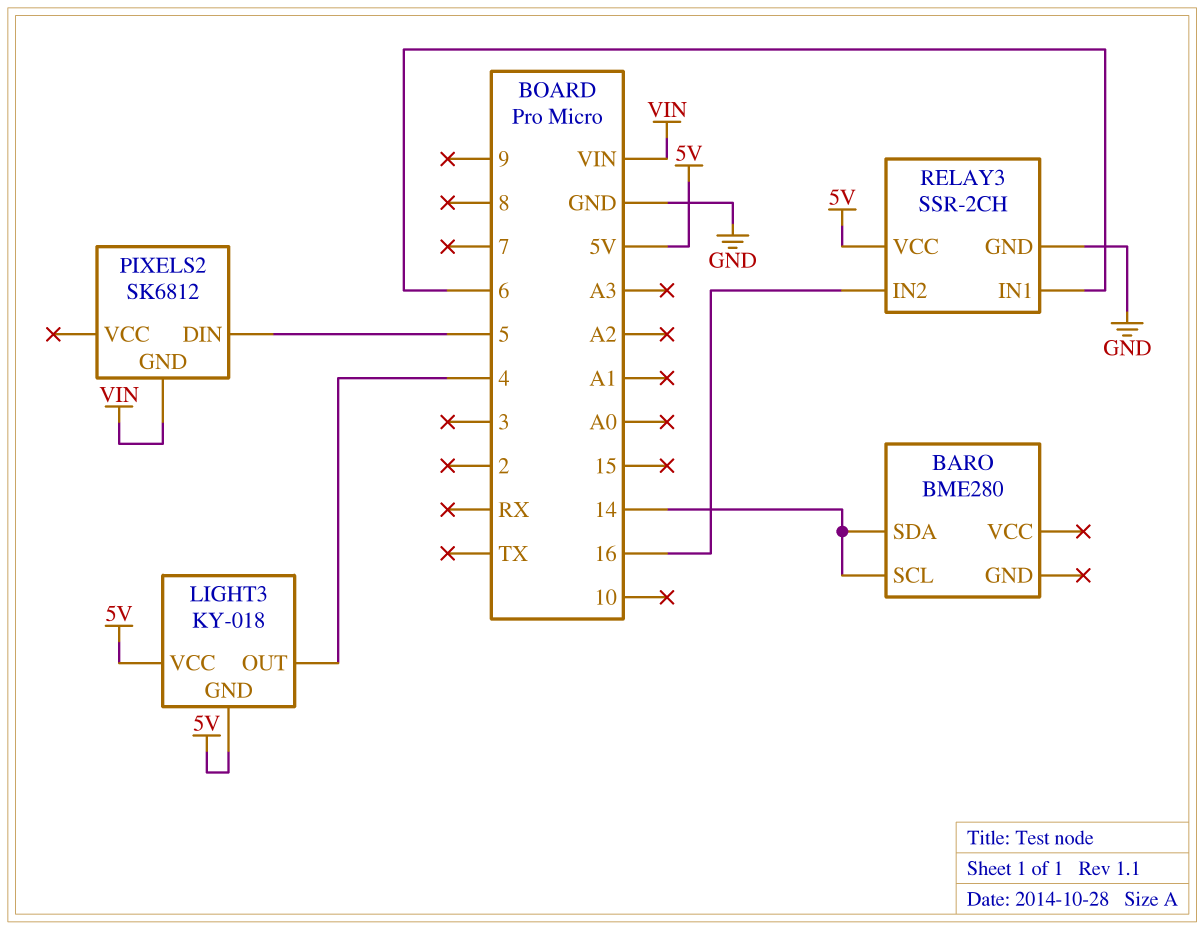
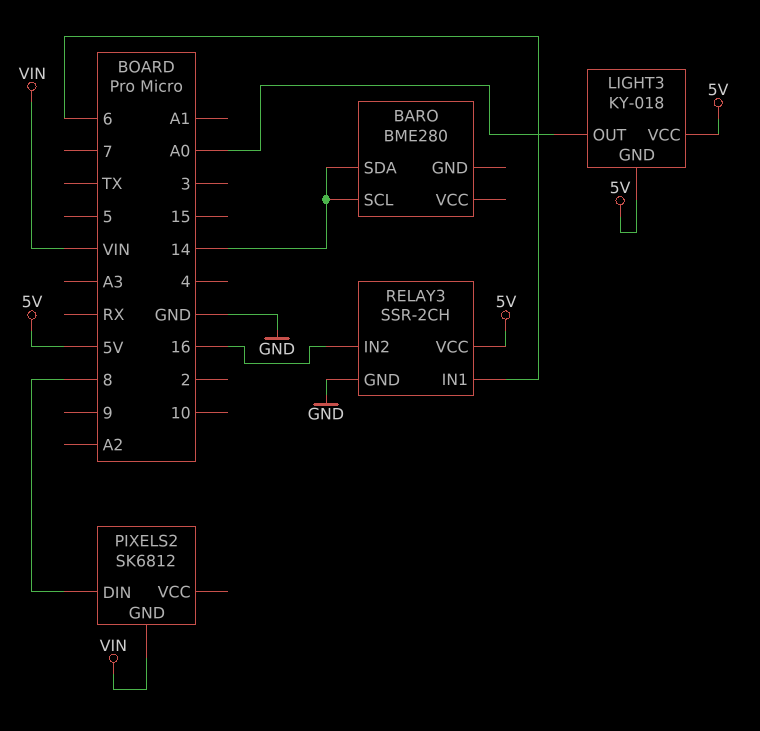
LIGHT3 pin OUT: 4 -> A0
PIXELS2 pin DIN: 5 -> 8

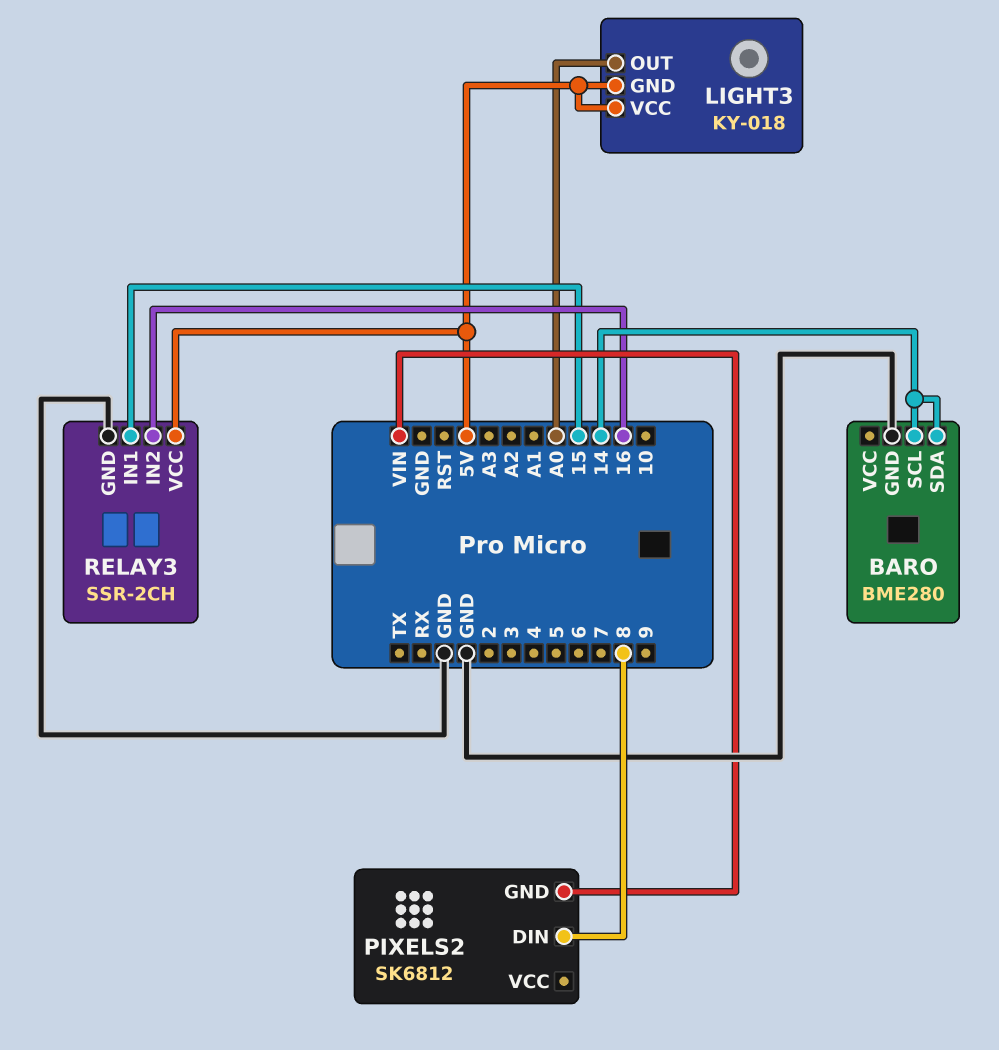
BARO pin GND: none -> GND
RELAY3 pin IN1: 6 -> 15

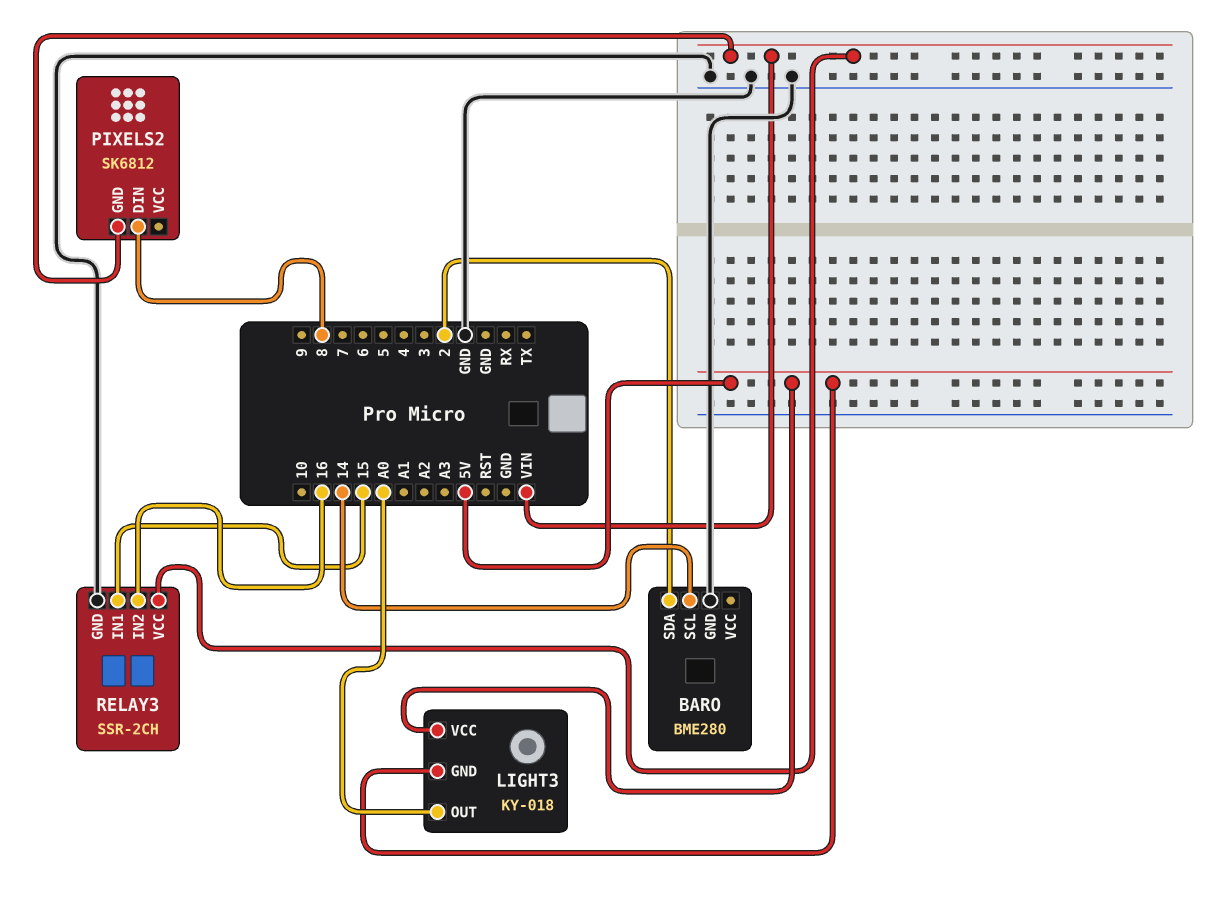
BARO pin SDA: 14 -> 2
RELAY3 pin VCC: 5V -> VIN

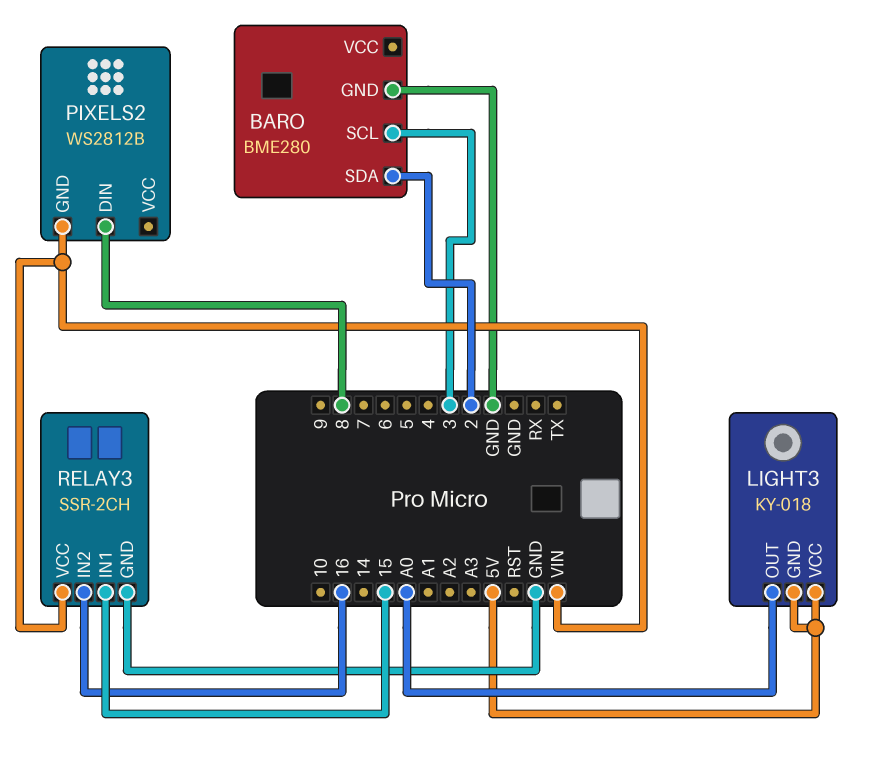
BARO pin SCL: 14 -> 3
PIXELS2: SK6812 -> WS2812B

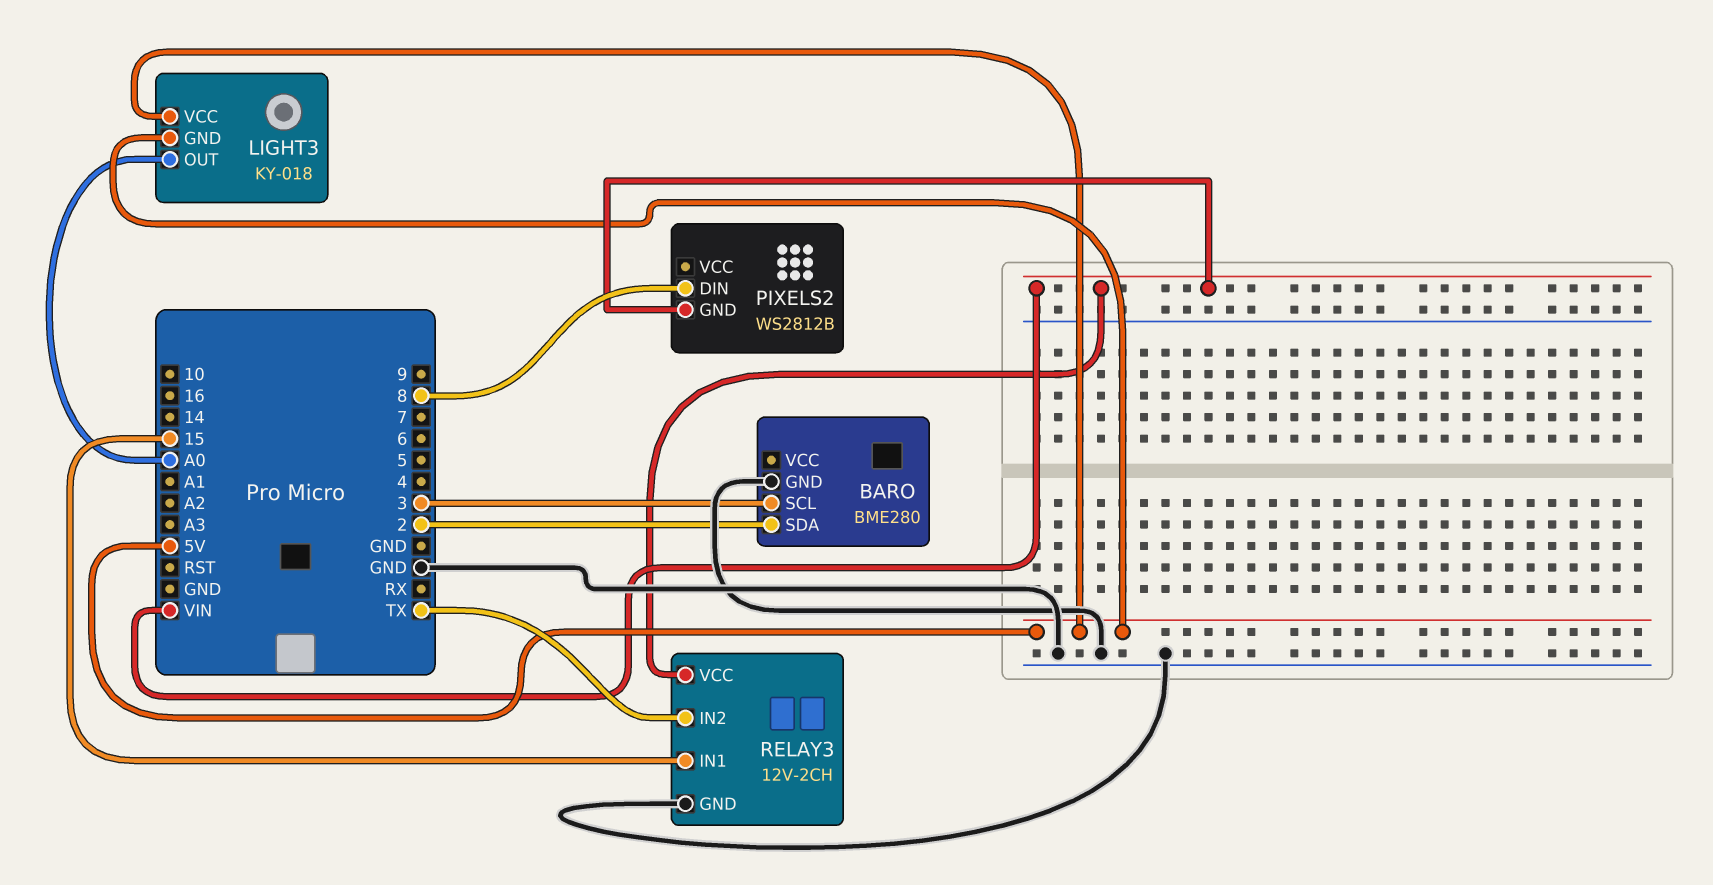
RELAY3: SSR-2CH -> 12V-2CH
RELAY3 pin IN2: 16 -> TX

